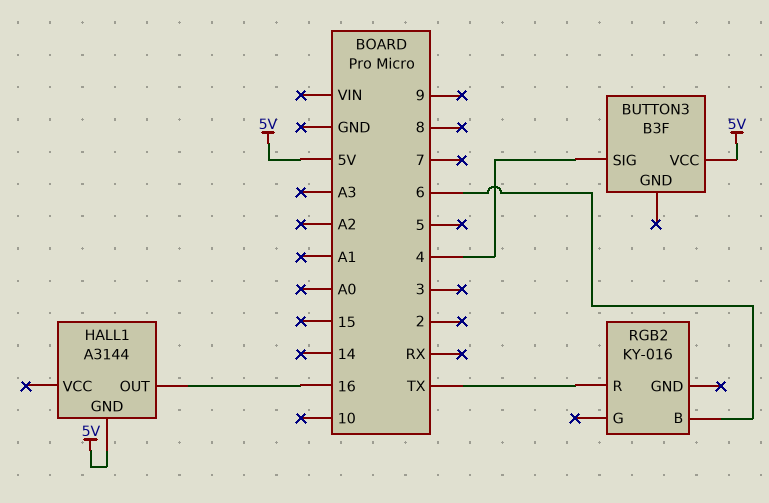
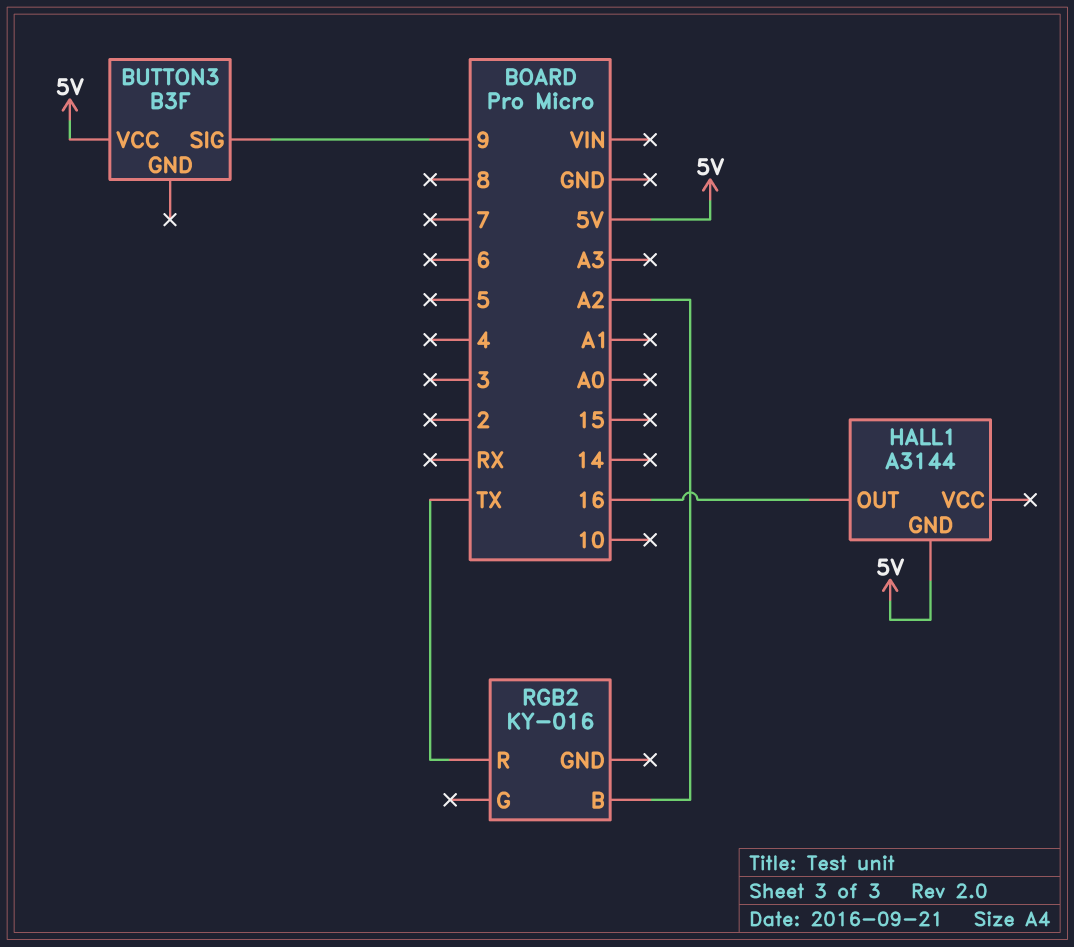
BUTTON3 pin SIG: 4 -> 9
RGB2 pin B: 6 -> A2

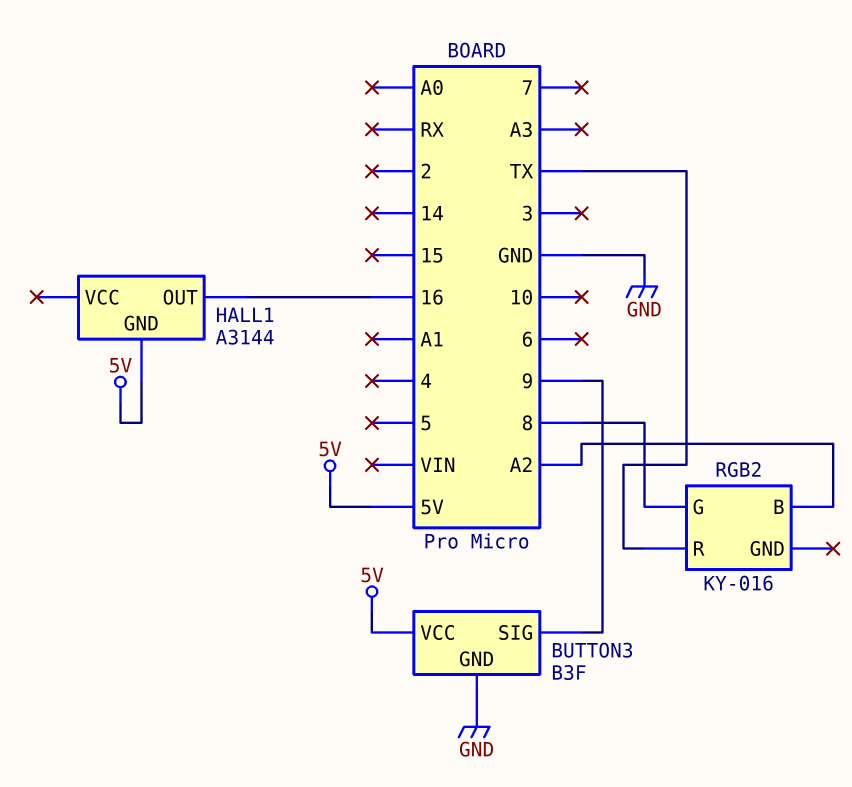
BUTTON3 pin GND: none -> GND
RGB2 pin G: none -> 8

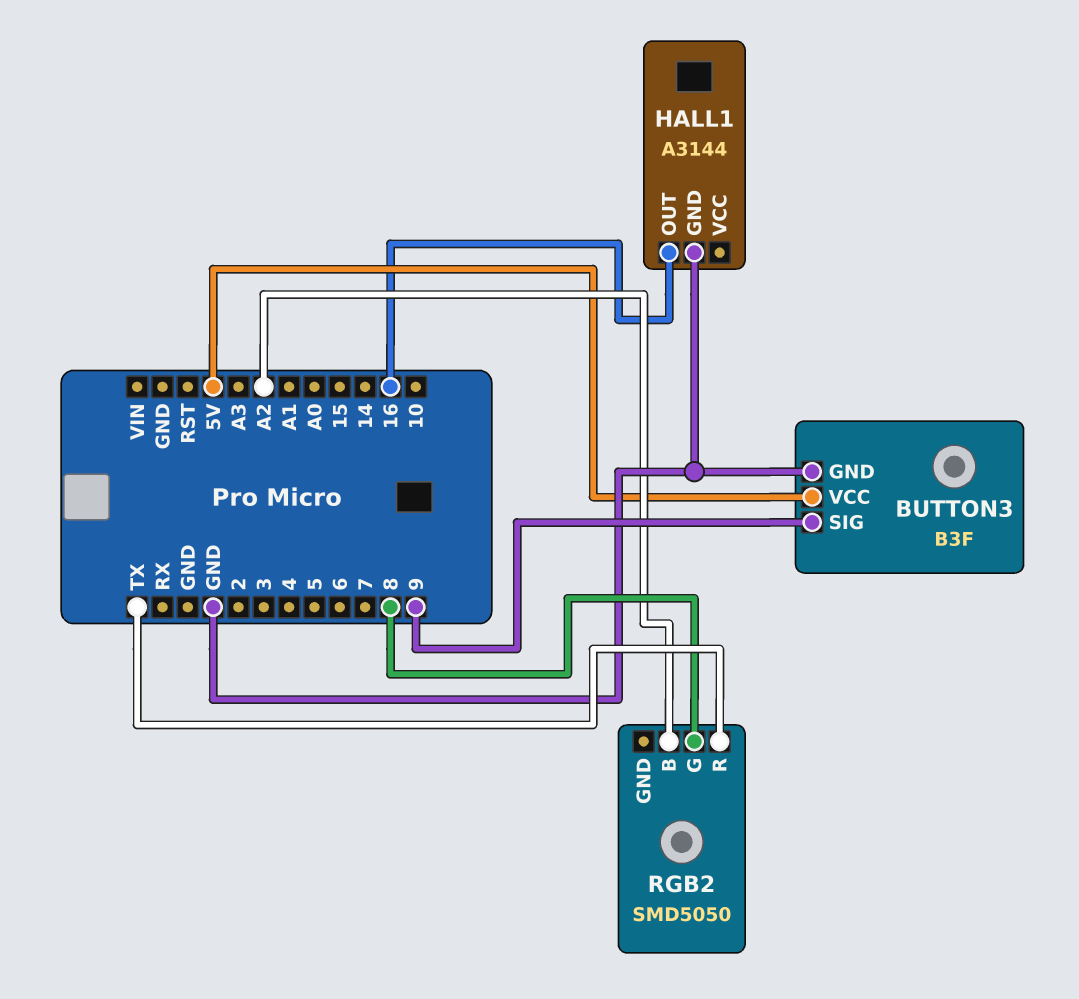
HALL1 pin GND: 5V -> GND
RGB2: KY-016 -> SMD5050

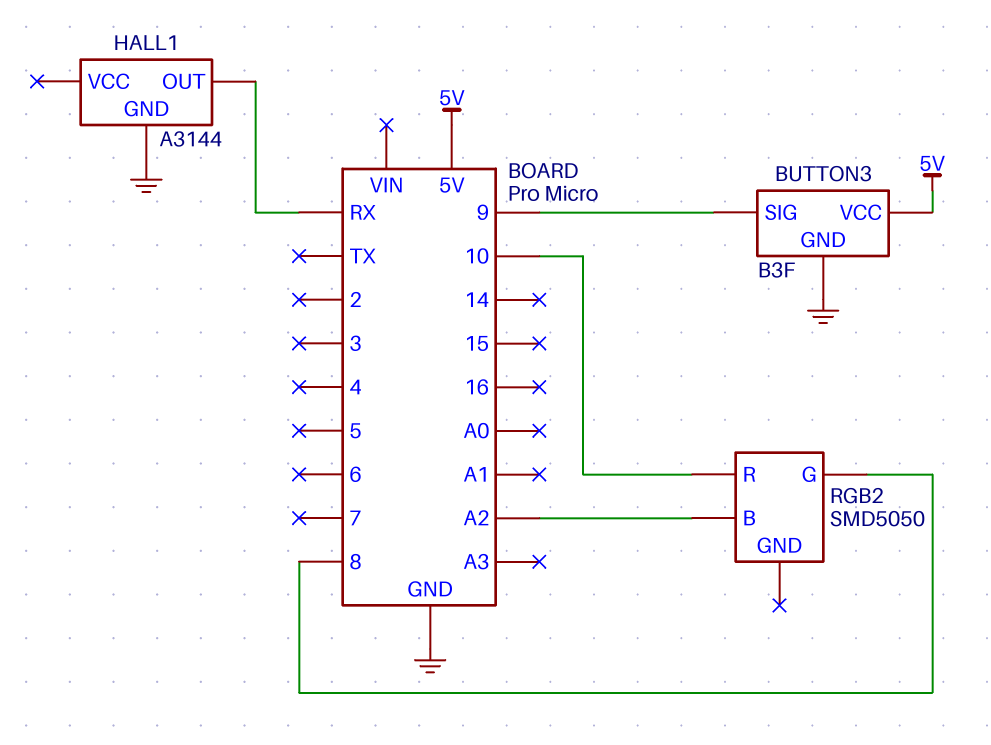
HALL1 pin OUT: 16 -> RX
RGB2 pin R: TX -> 10

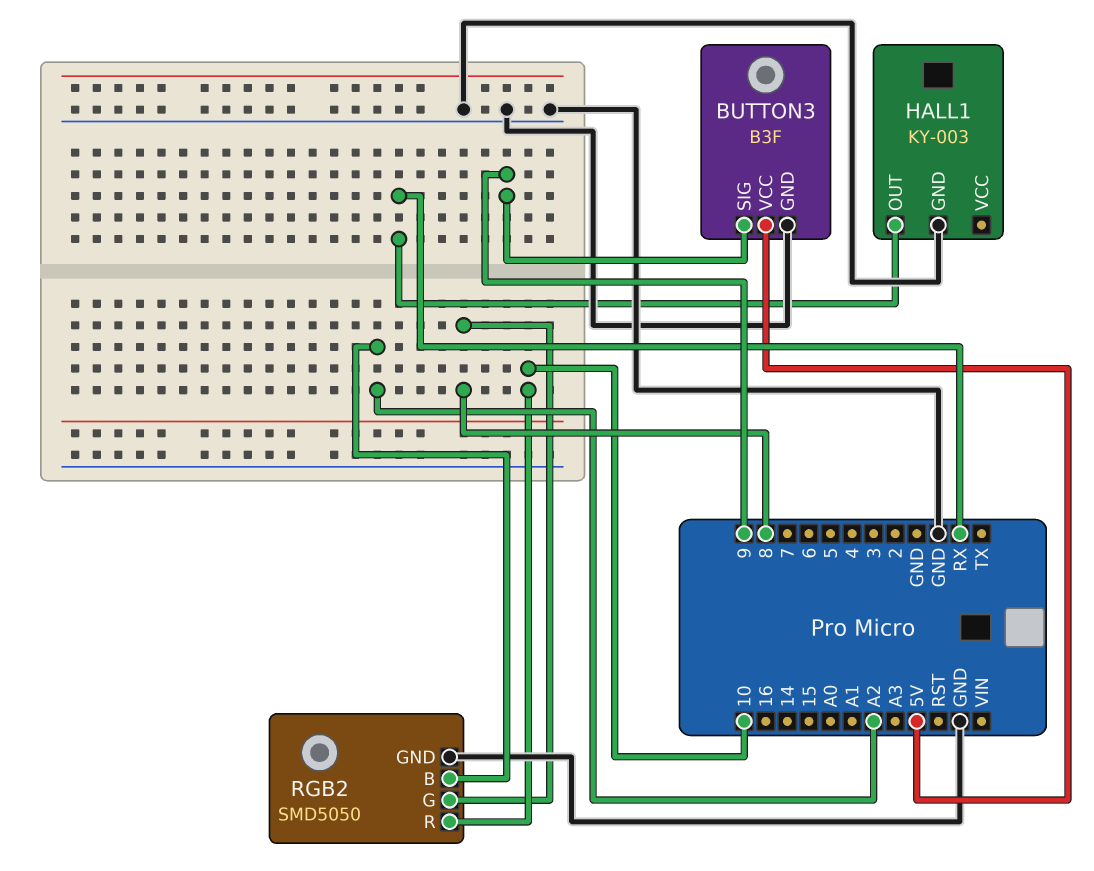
HALL1: A3144 -> KY-003
RGB2 pin GND: none -> GND

